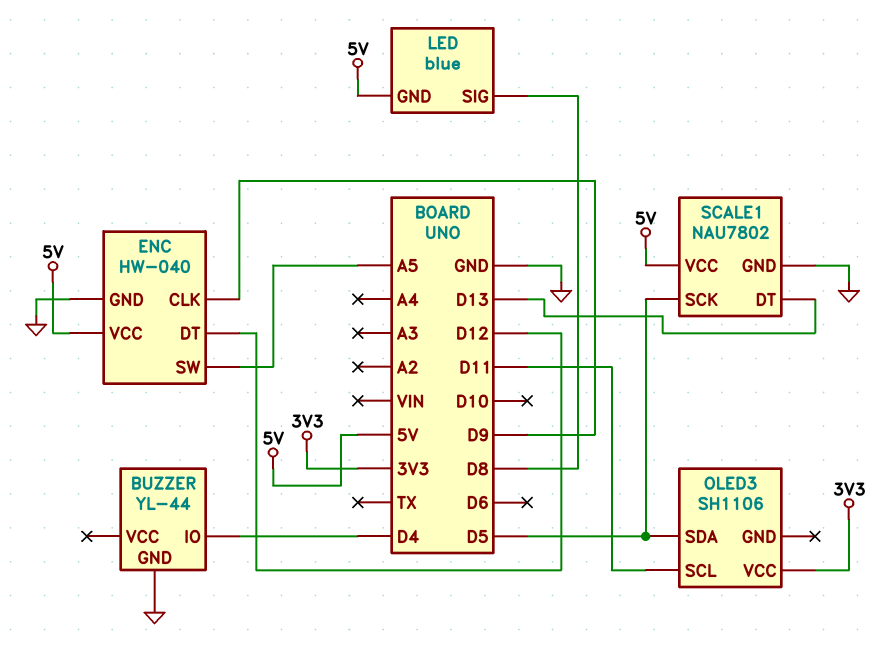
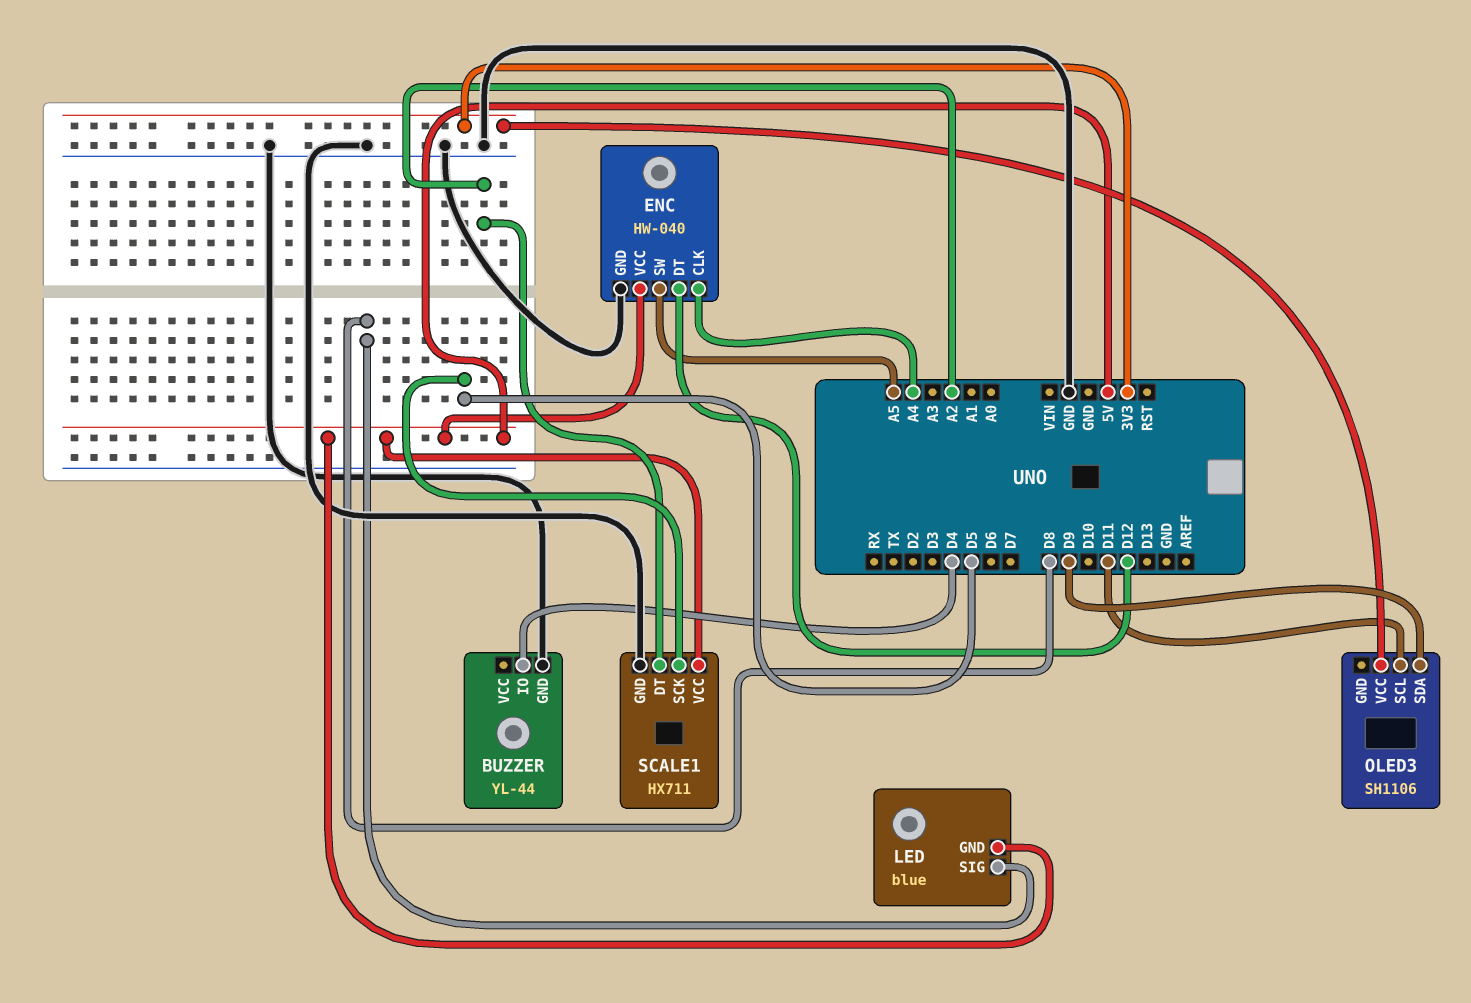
ENC pin CLK: D9 -> A4
OLED3 pin SDA: D5 -> D9
SCALE1: NAU7802 -> HX711
SCALE1 pin DT: D13 -> A2

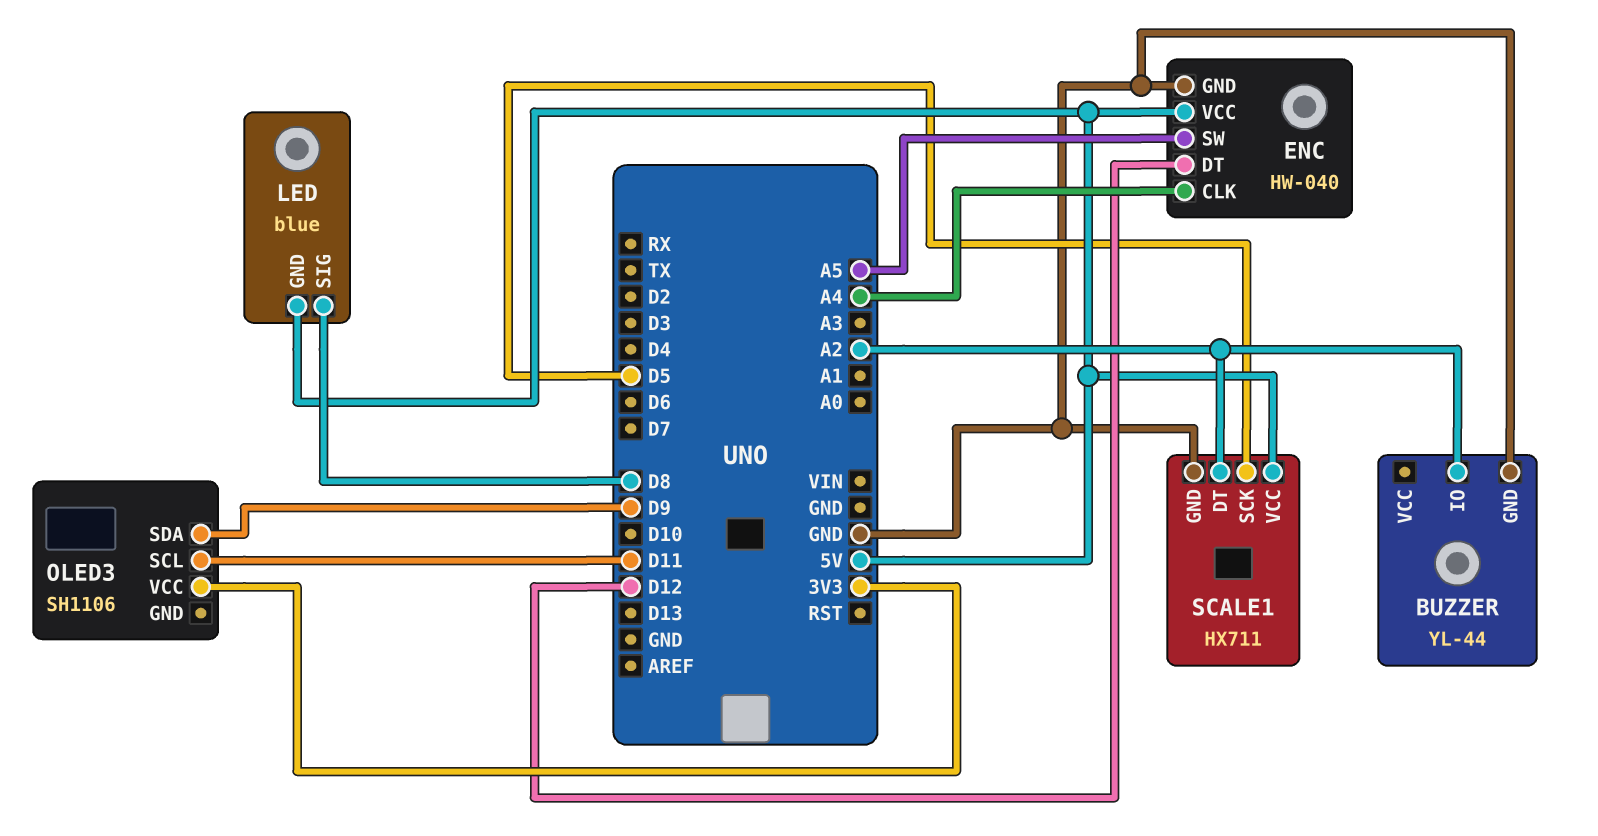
BUZZER pin IO: D4 -> A2

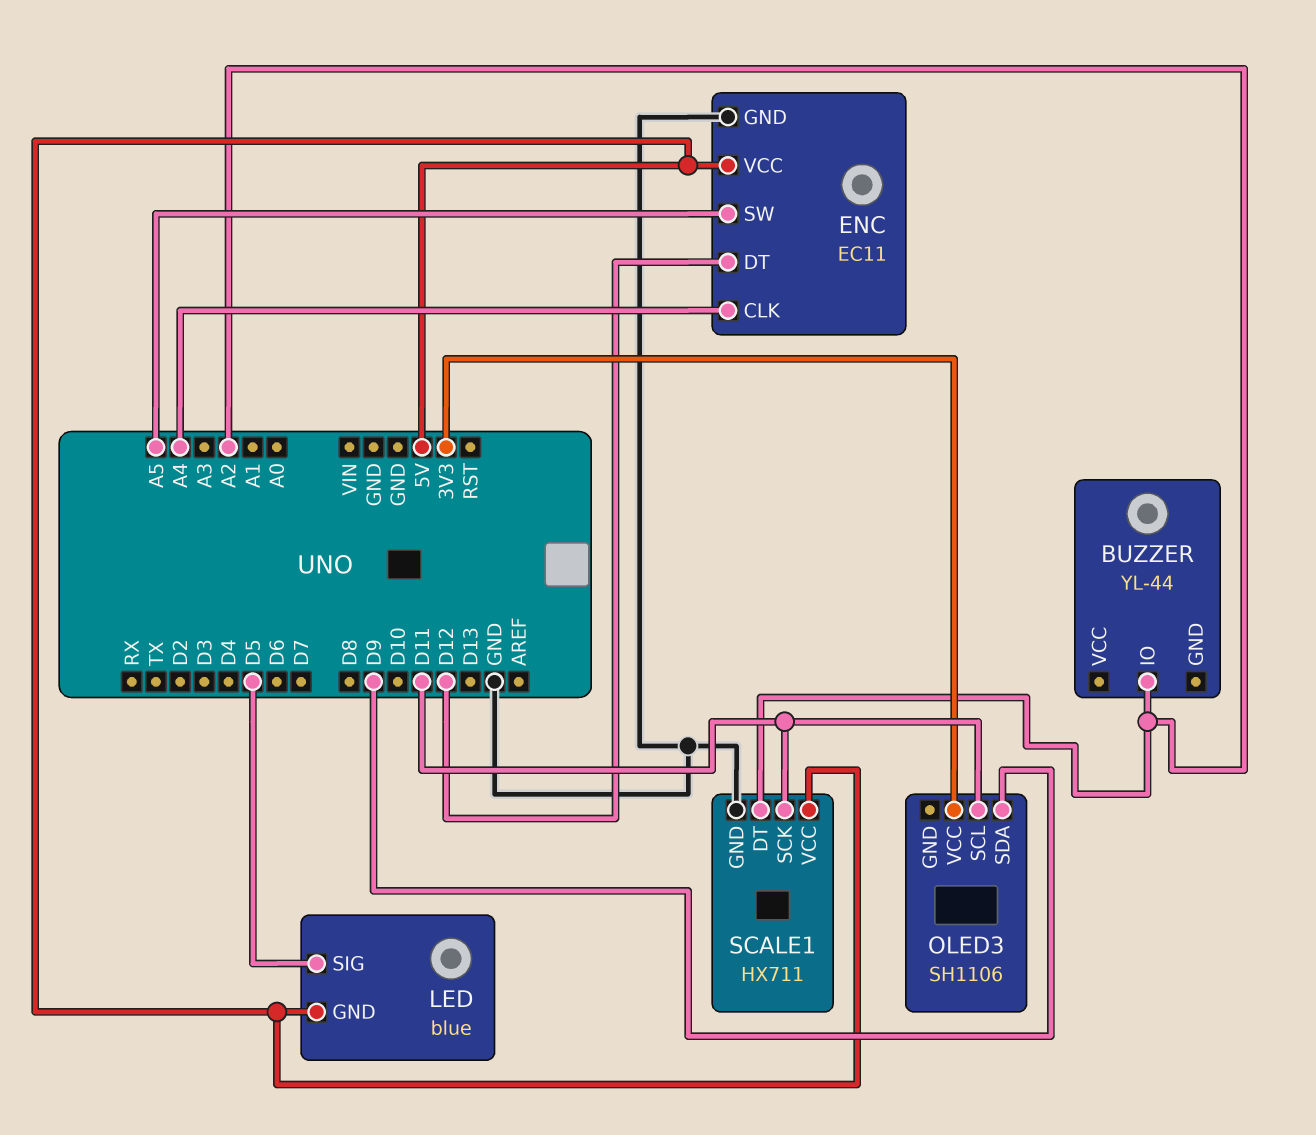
BUZZER pin GND: GND -> none
ENC: HW-040 -> EC11
LED pin SIG: D8 -> D5
SCALE1 pin SCK: D5 -> D11

